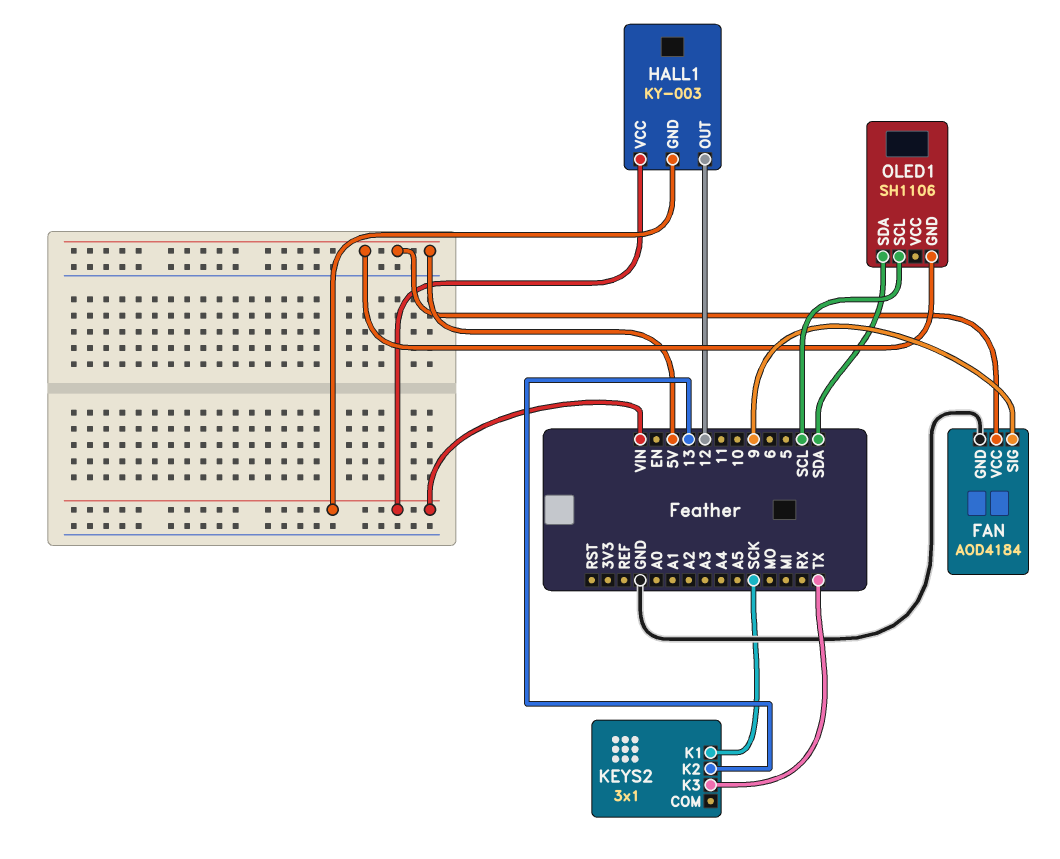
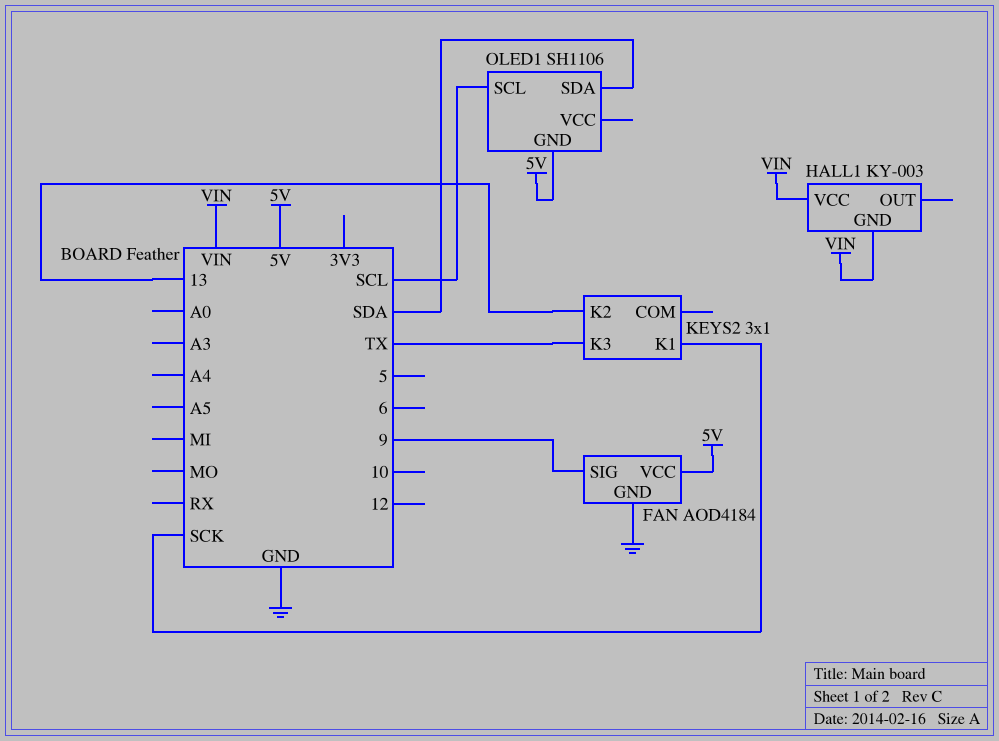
HALL1 pin OUT: 12 -> none

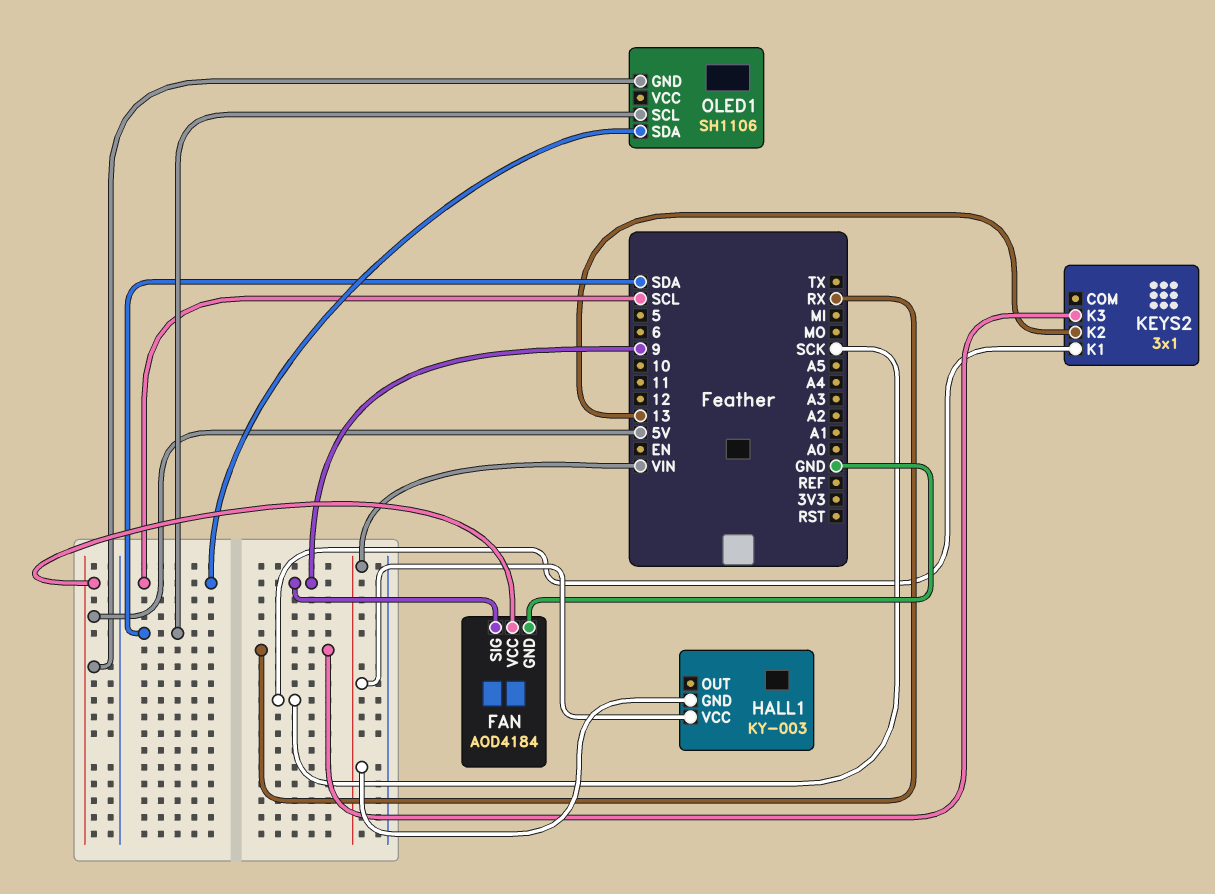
KEYS2 pin K3: TX -> RX
OLED1 pin SCL: SCL -> SDA
OLED1 pin SDA: SDA -> SCL

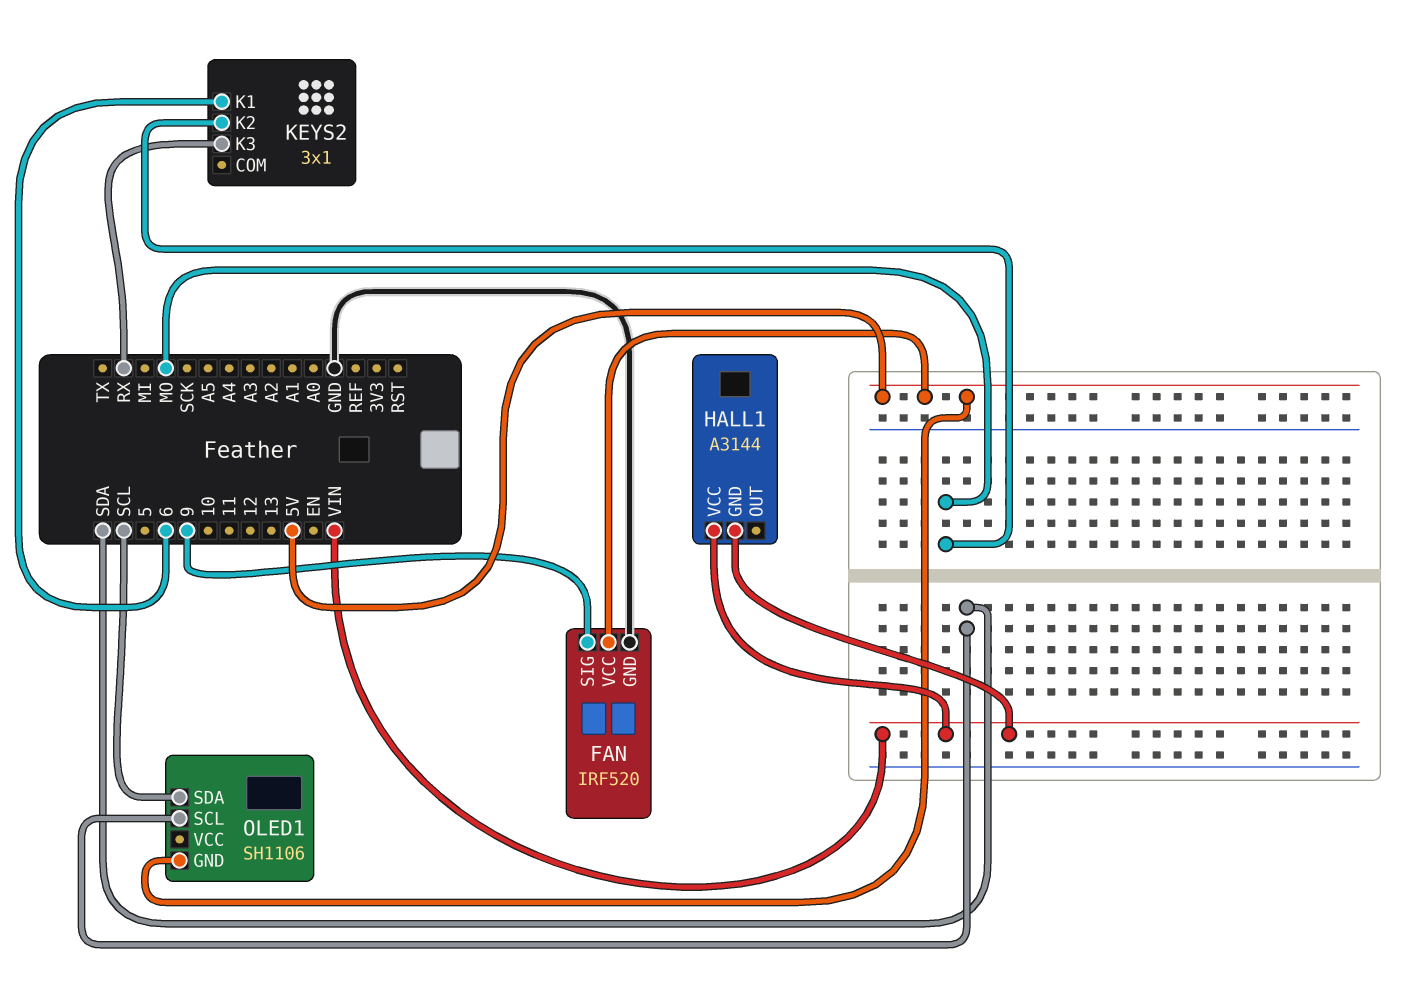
FAN: AOD4184 -> IRF520
HALL1: KY-003 -> A3144
KEYS2 pin K1: SCK -> 6
KEYS2 pin K2: 13 -> MO

